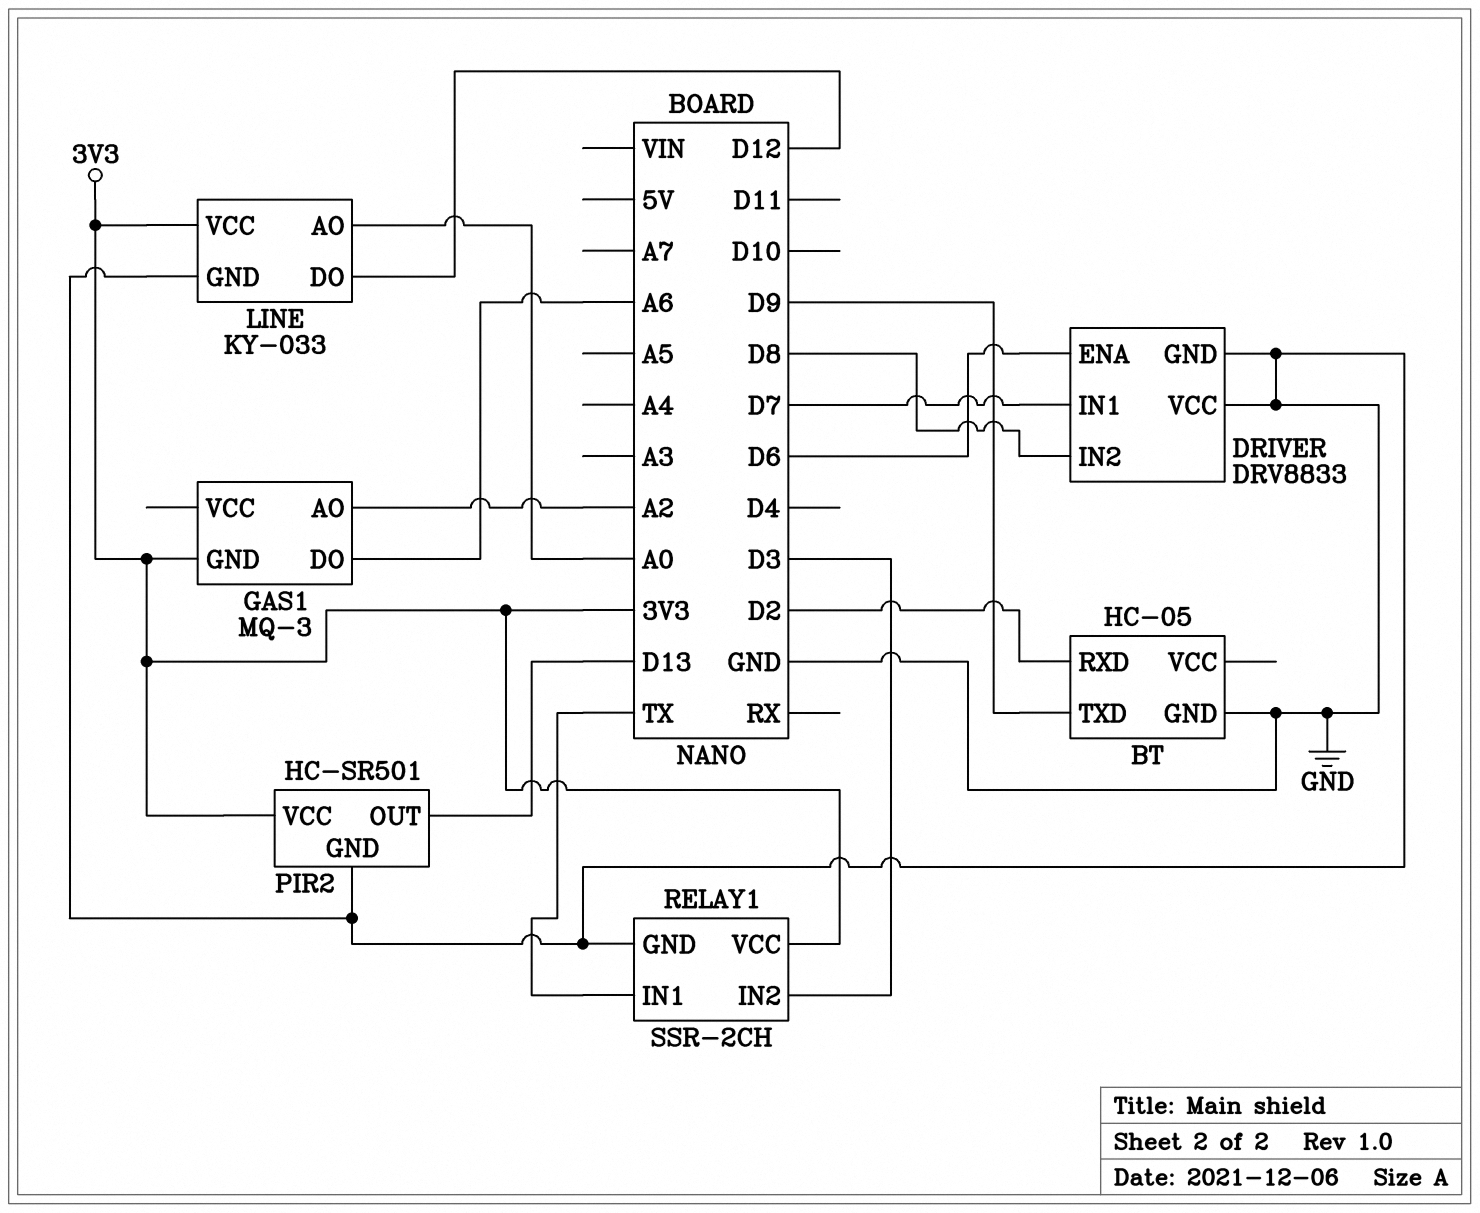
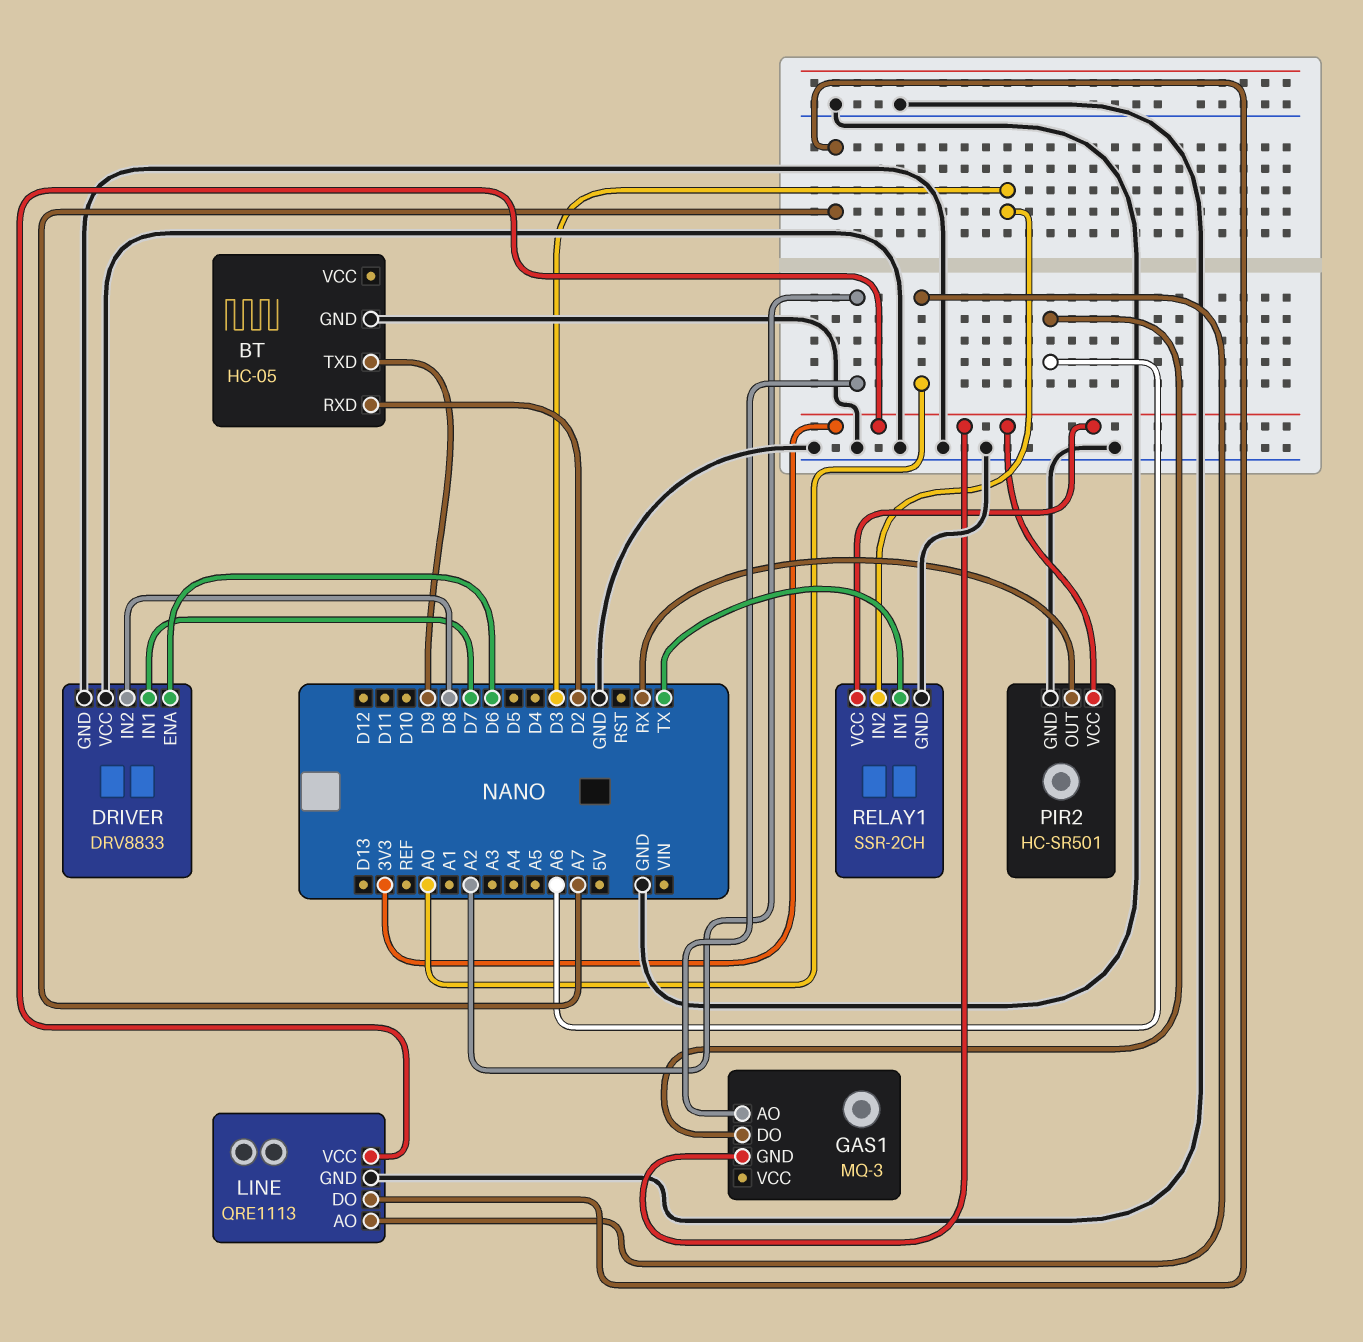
LINE: KY-033 -> QRE1113
LINE pin DO: D12 -> A7
PIR2 pin OUT: D13 -> RX

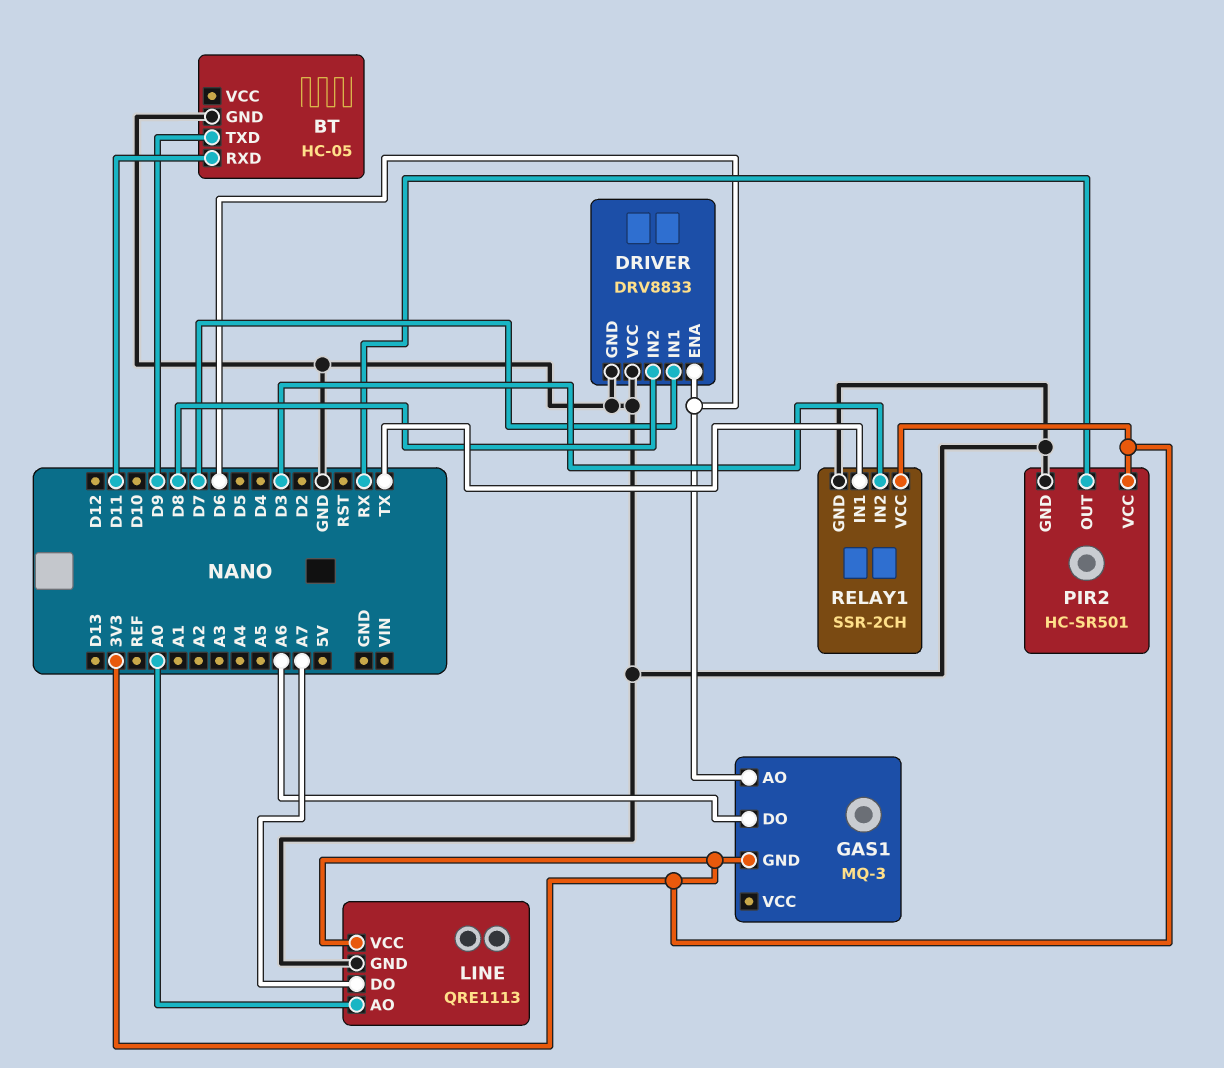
BT pin RXD: D2 -> D11
GAS1 pin AO: A2 -> D6

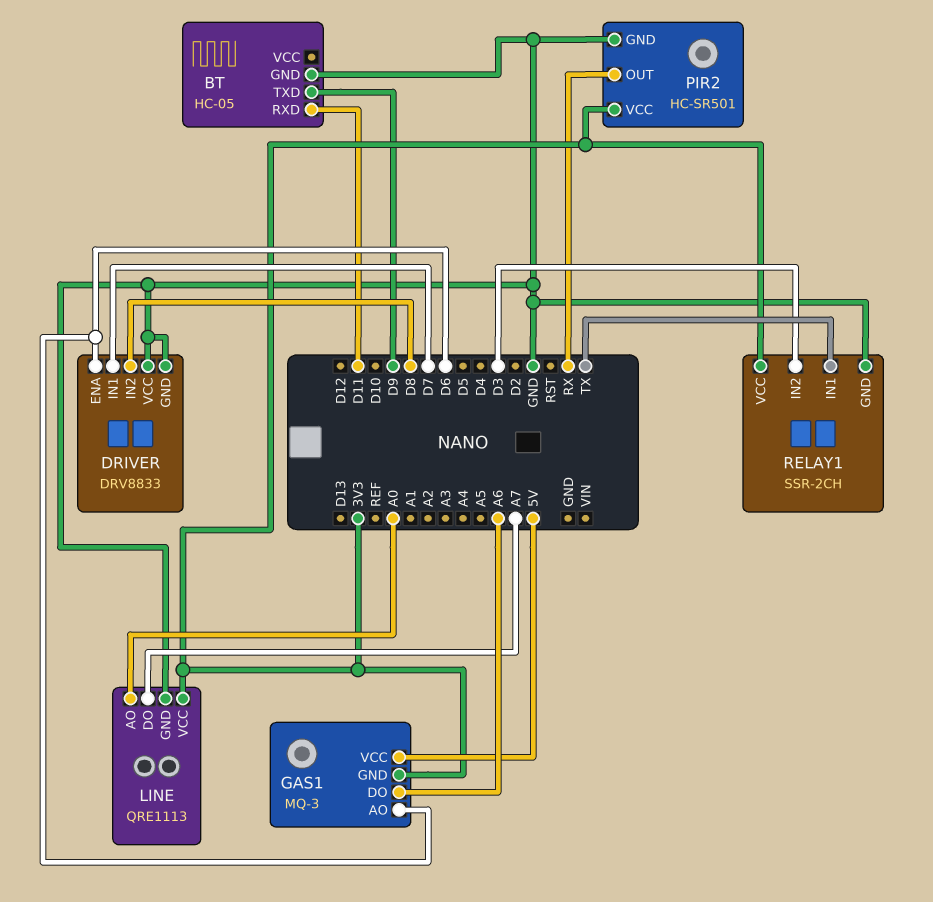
GAS1 pin VCC: none -> 5V

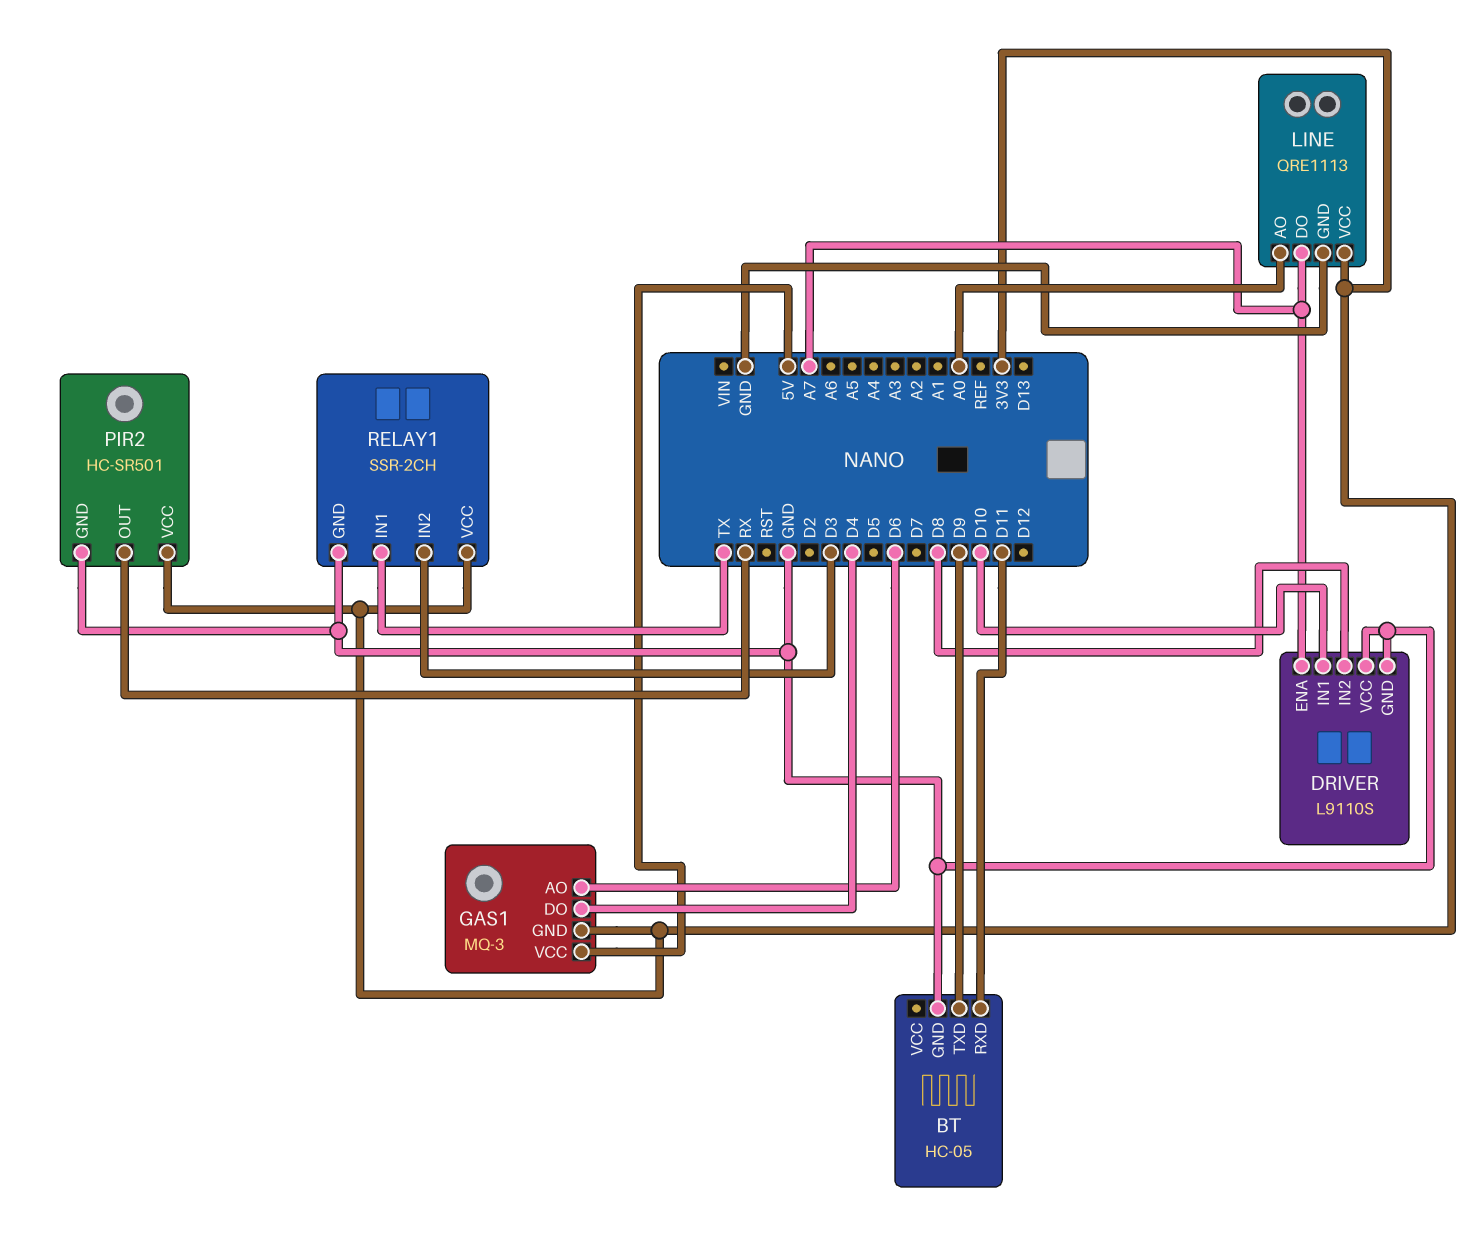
DRIVER: DRV8833 -> L9110S
DRIVER pin ENA: D6 -> A7
DRIVER pin IN1: D7 -> D10
GAS1 pin DO: A6 -> D4

